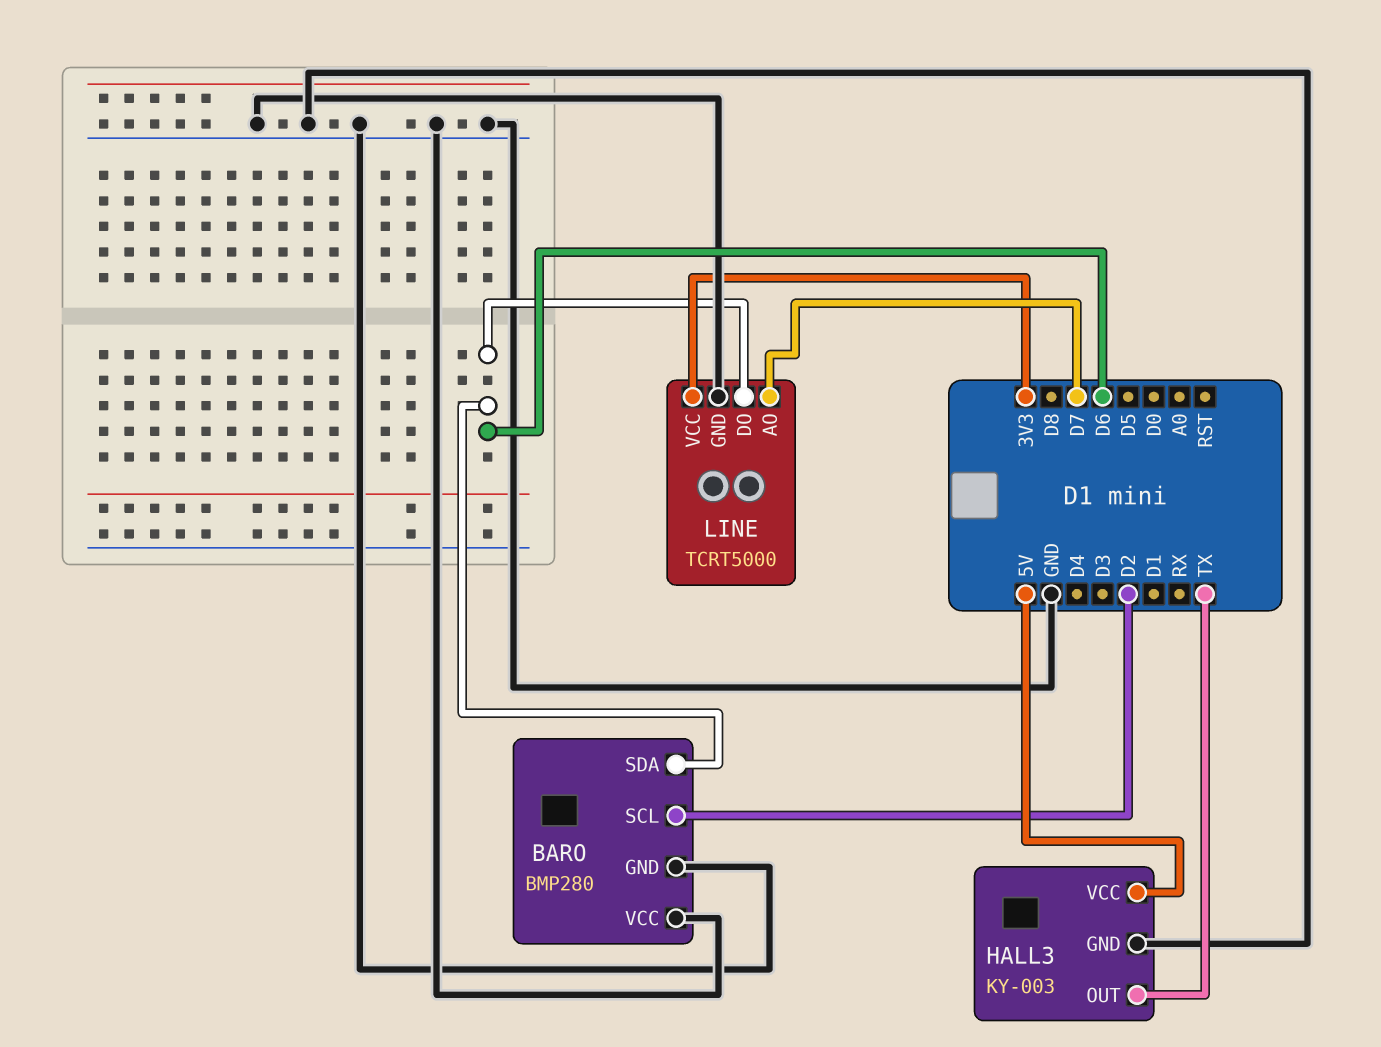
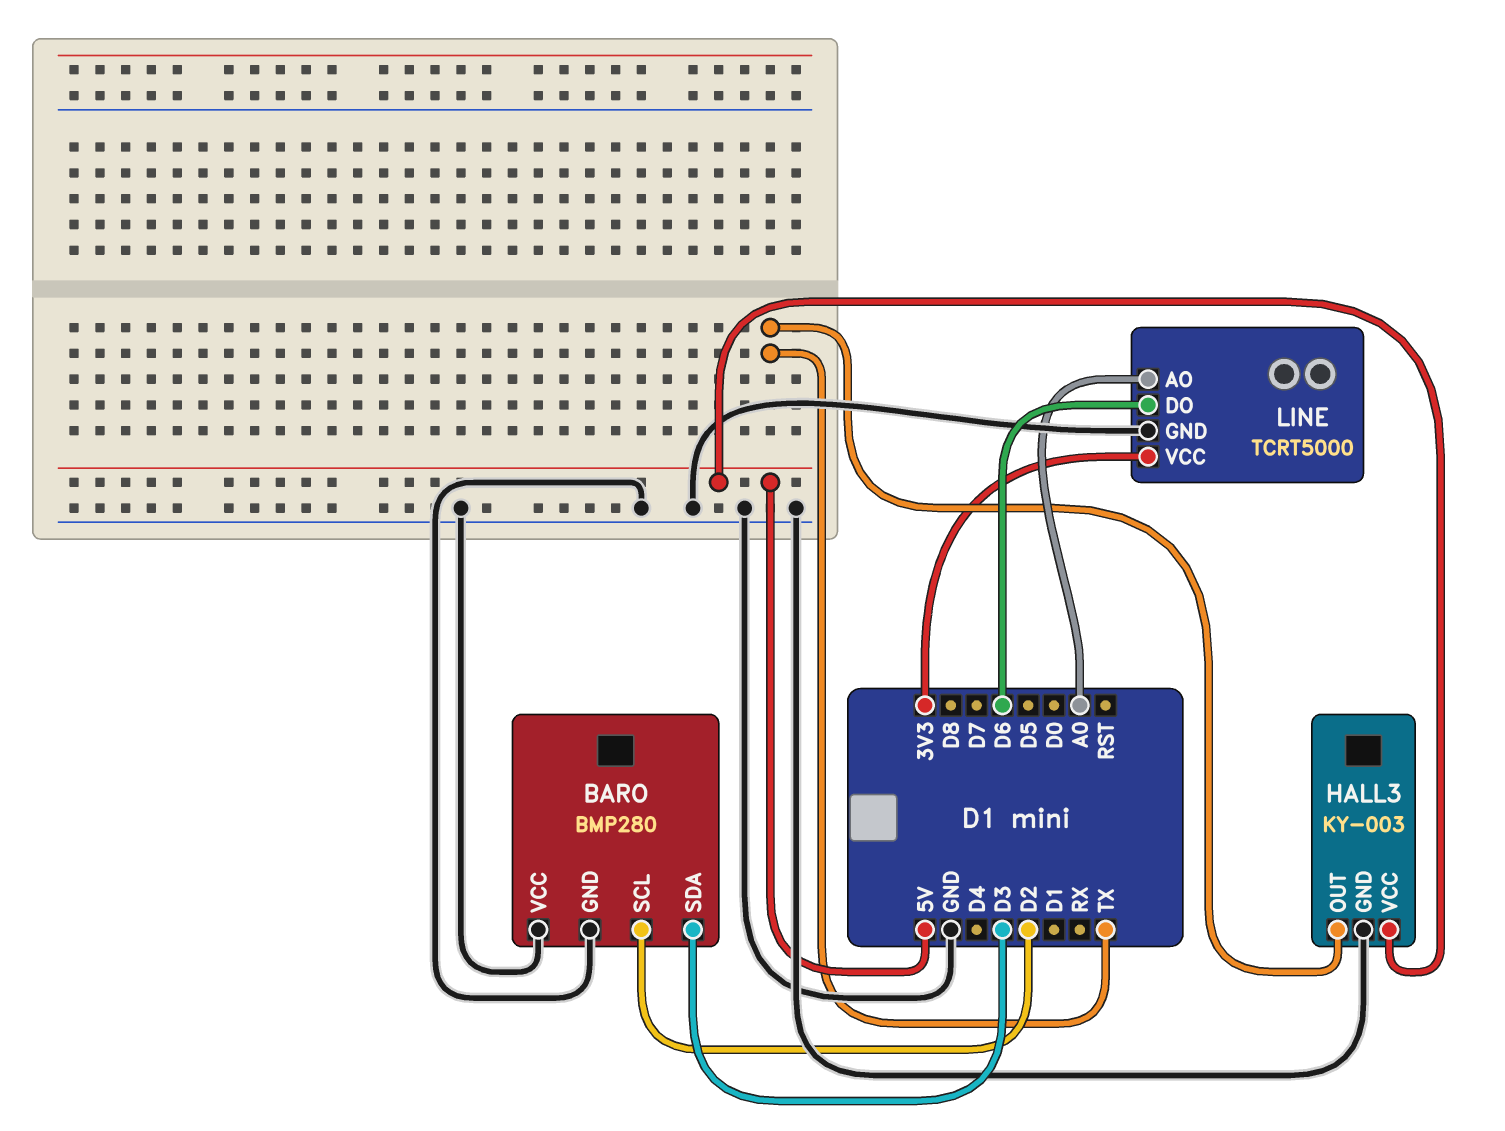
BARO pin SDA: D6 -> D3
LINE pin AO: D7 -> A0

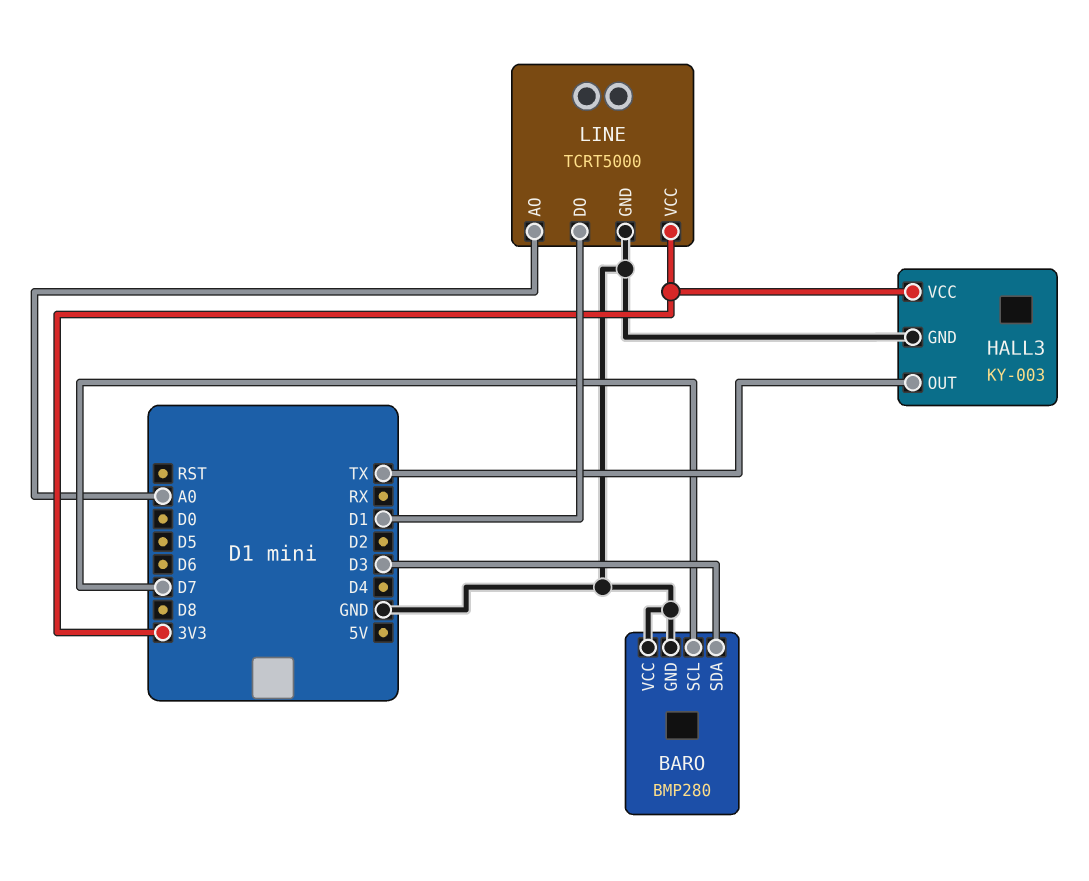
BARO pin SCL: D2 -> D7
HALL3 pin VCC: 5V -> 3V3
LINE pin DO: D6 -> D1

